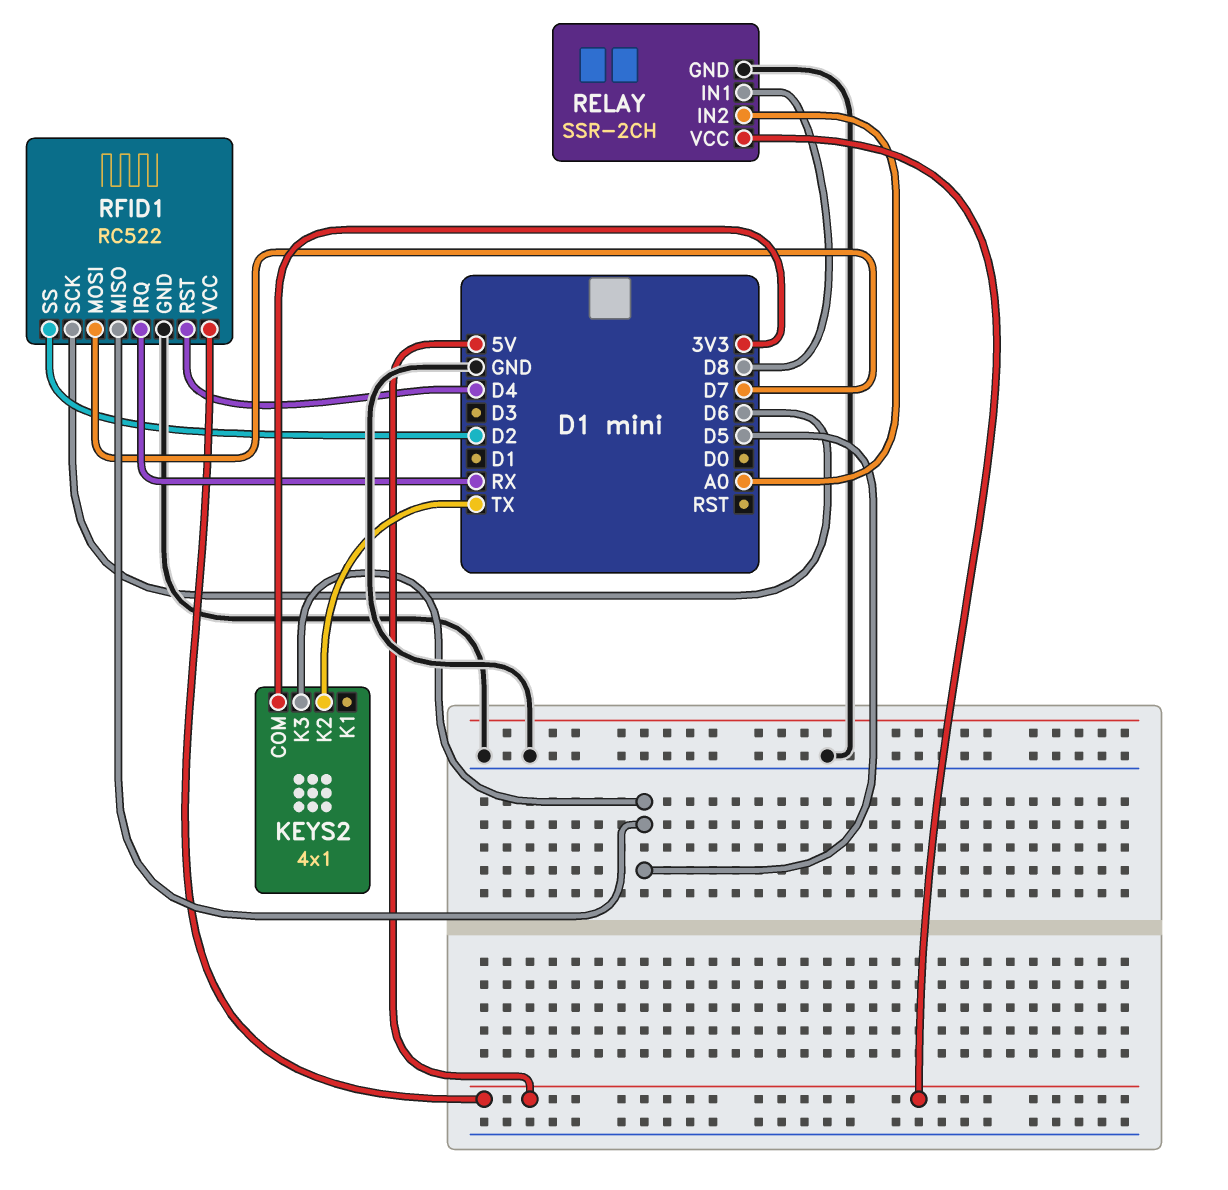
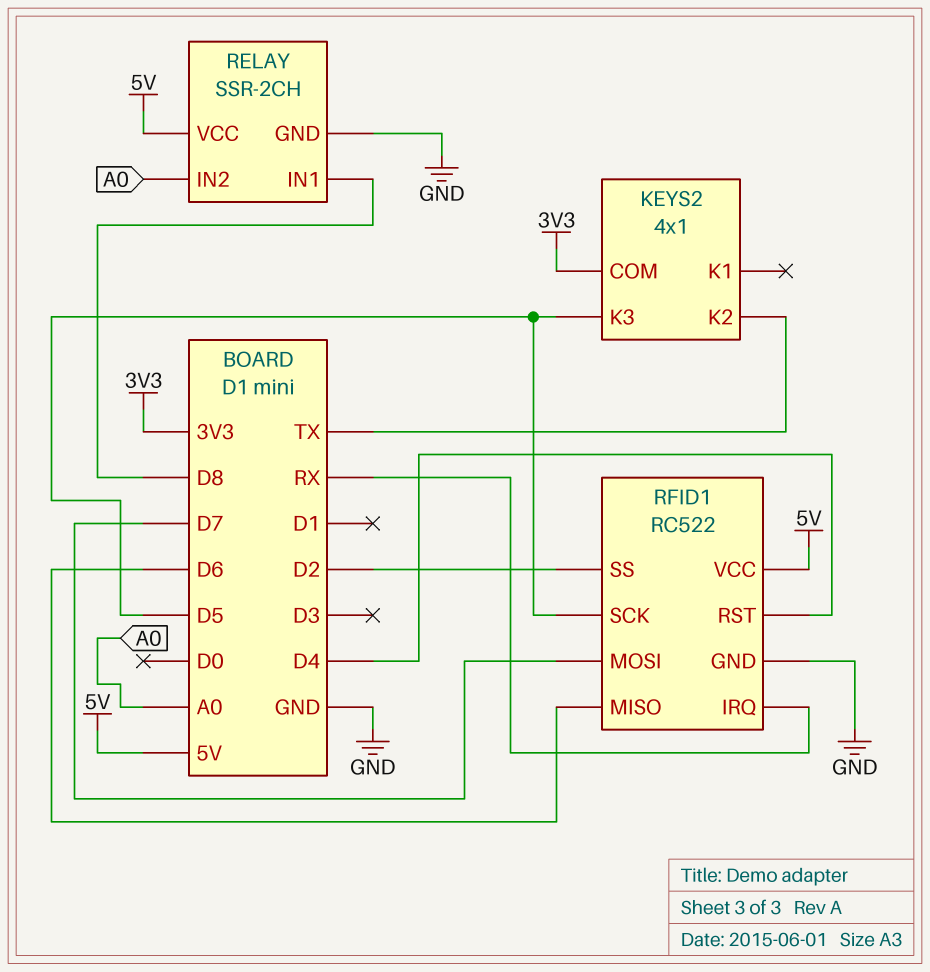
RFID1 pin MISO: D5 -> D6
RFID1 pin SCK: D6 -> D5

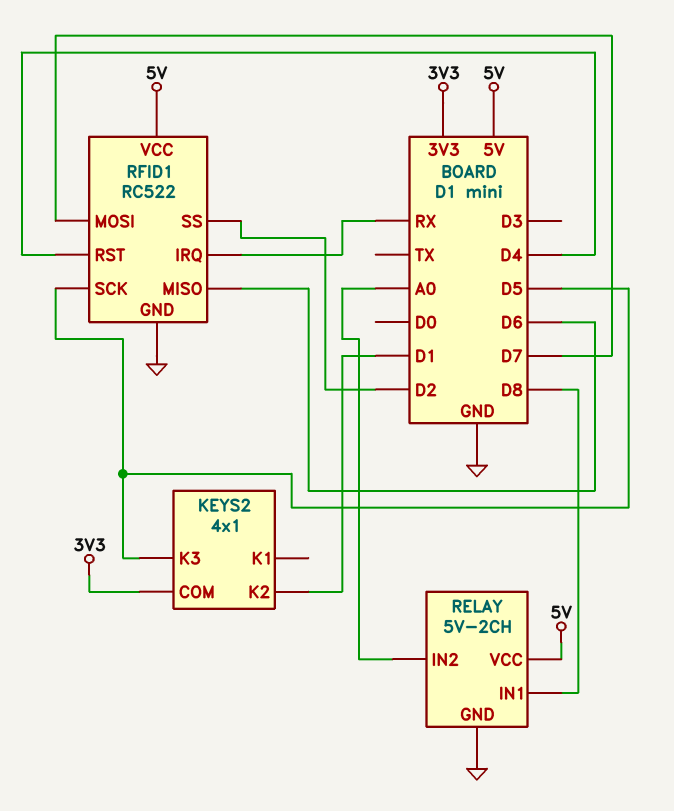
KEYS2 pin K2: TX -> D1
RELAY: SSR-2CH -> 5V-2CH

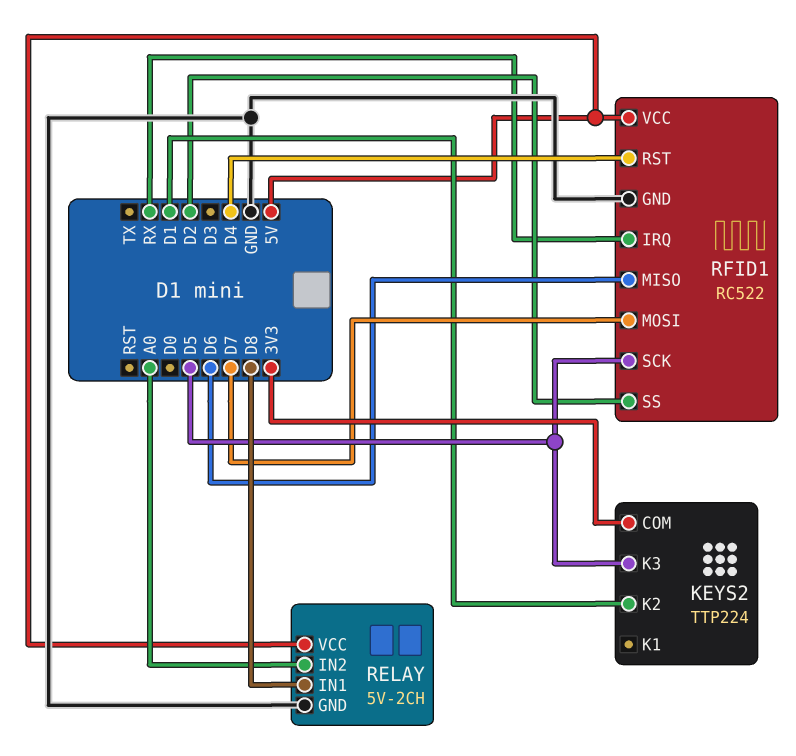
KEYS2: 4x1 -> TTP224

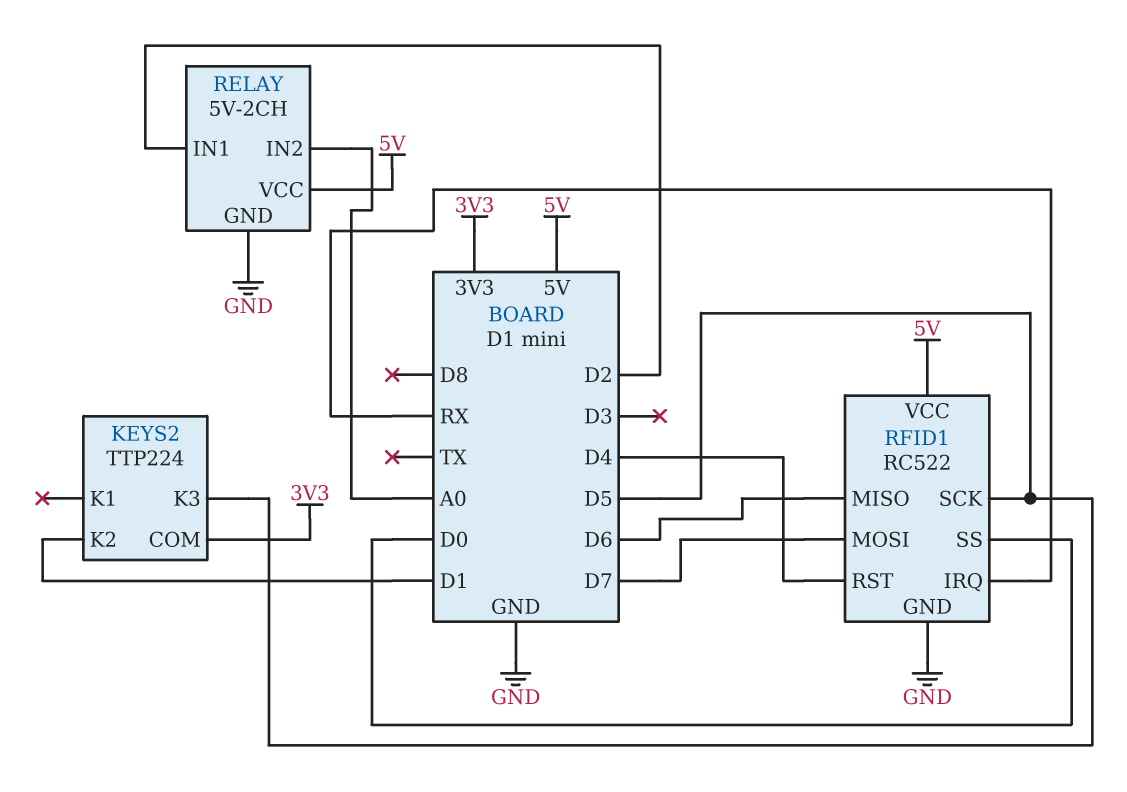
RELAY pin IN1: D8 -> D2
RFID1 pin SS: D2 -> D0

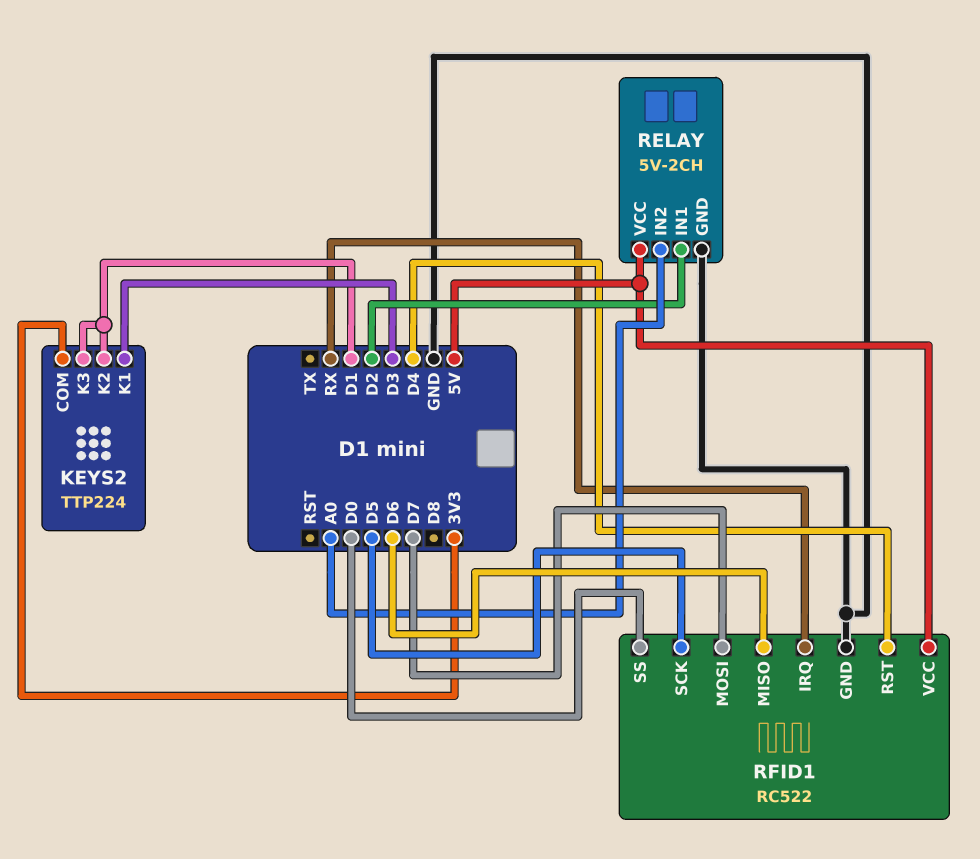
KEYS2 pin K1: none -> D3
KEYS2 pin K3: D5 -> D1

